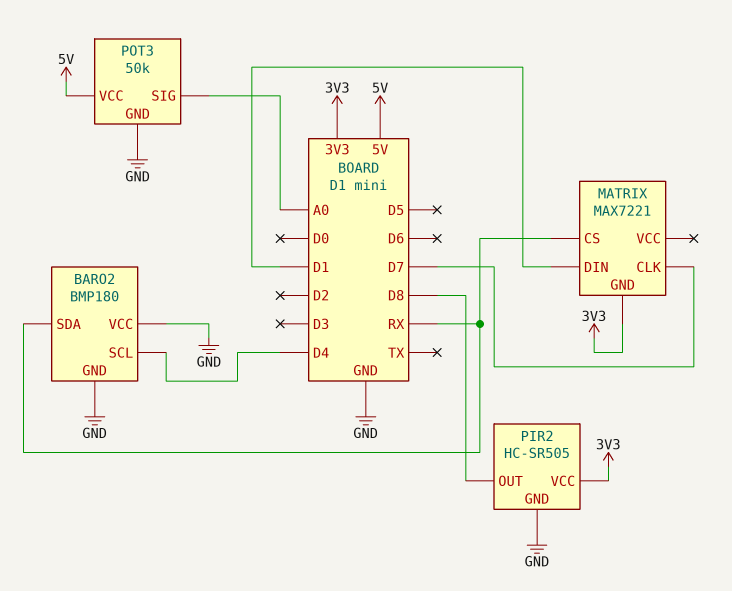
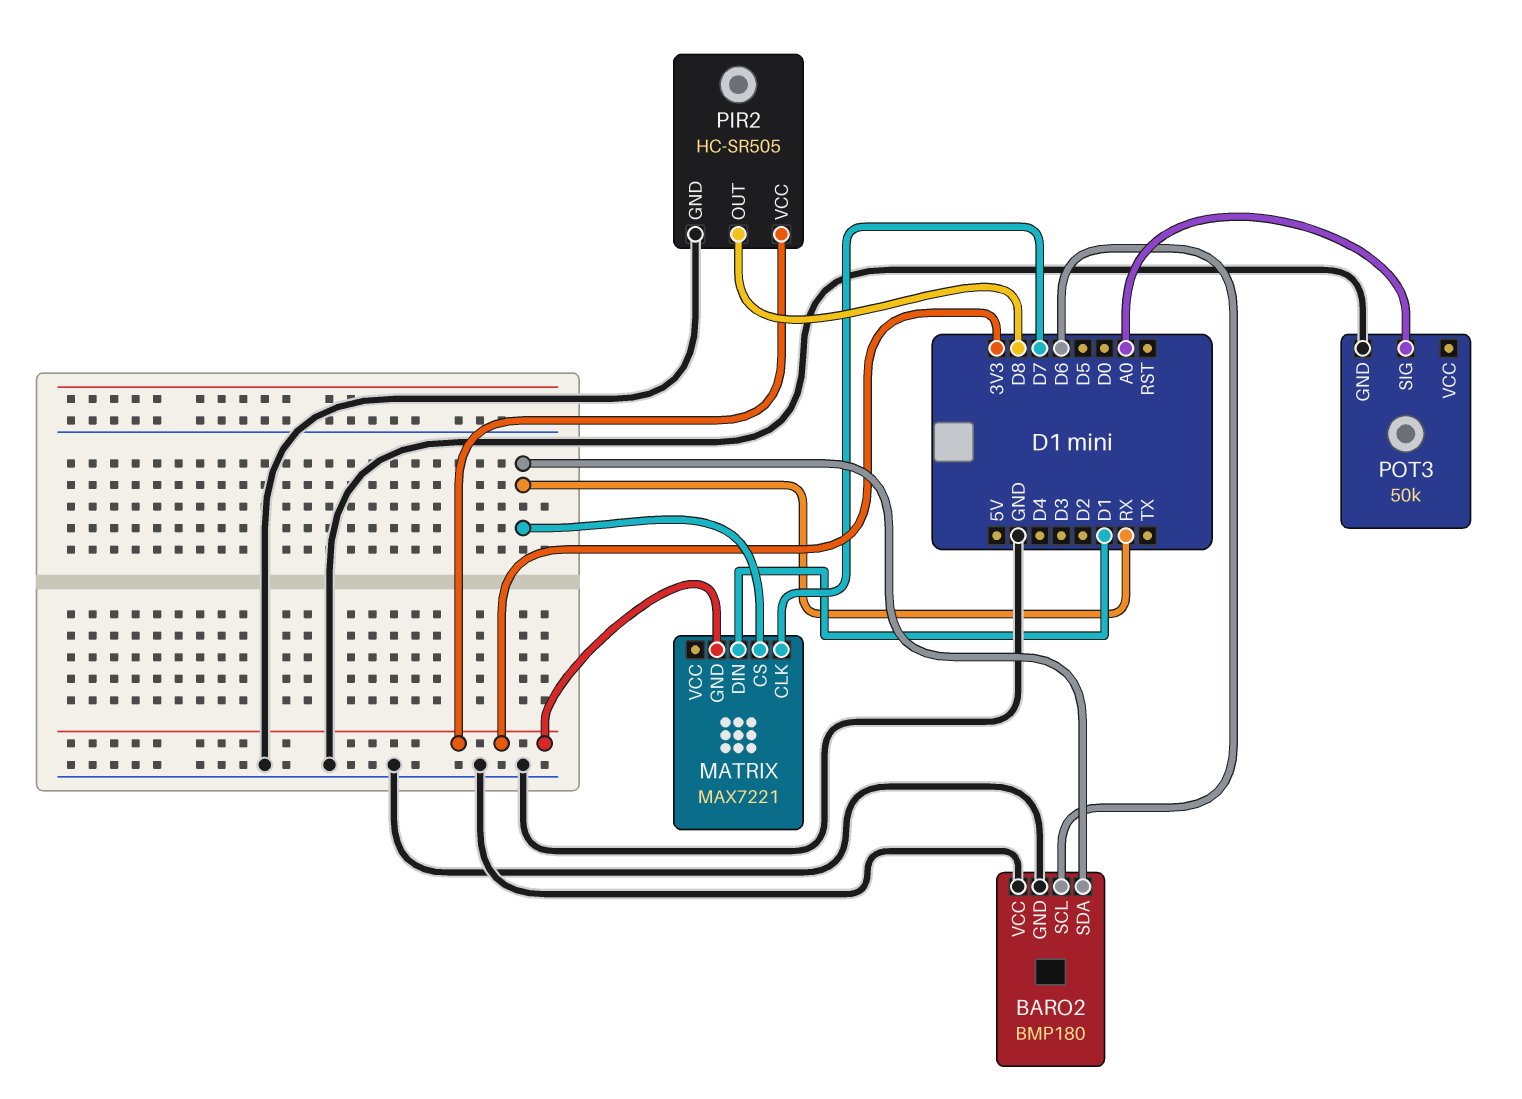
BARO2 pin SCL: D4 -> D6
POT3 pin VCC: 5V -> none

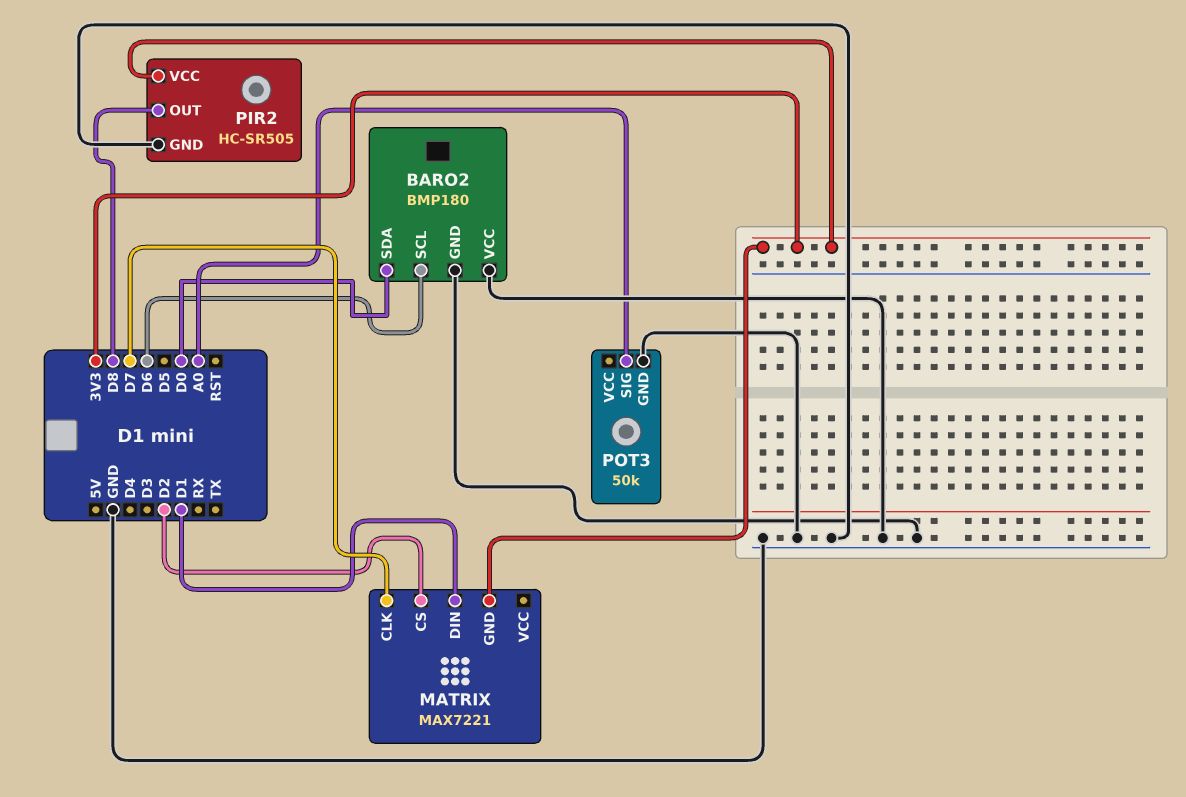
BARO2 pin SDA: RX -> D0
MATRIX pin CS: RX -> D2

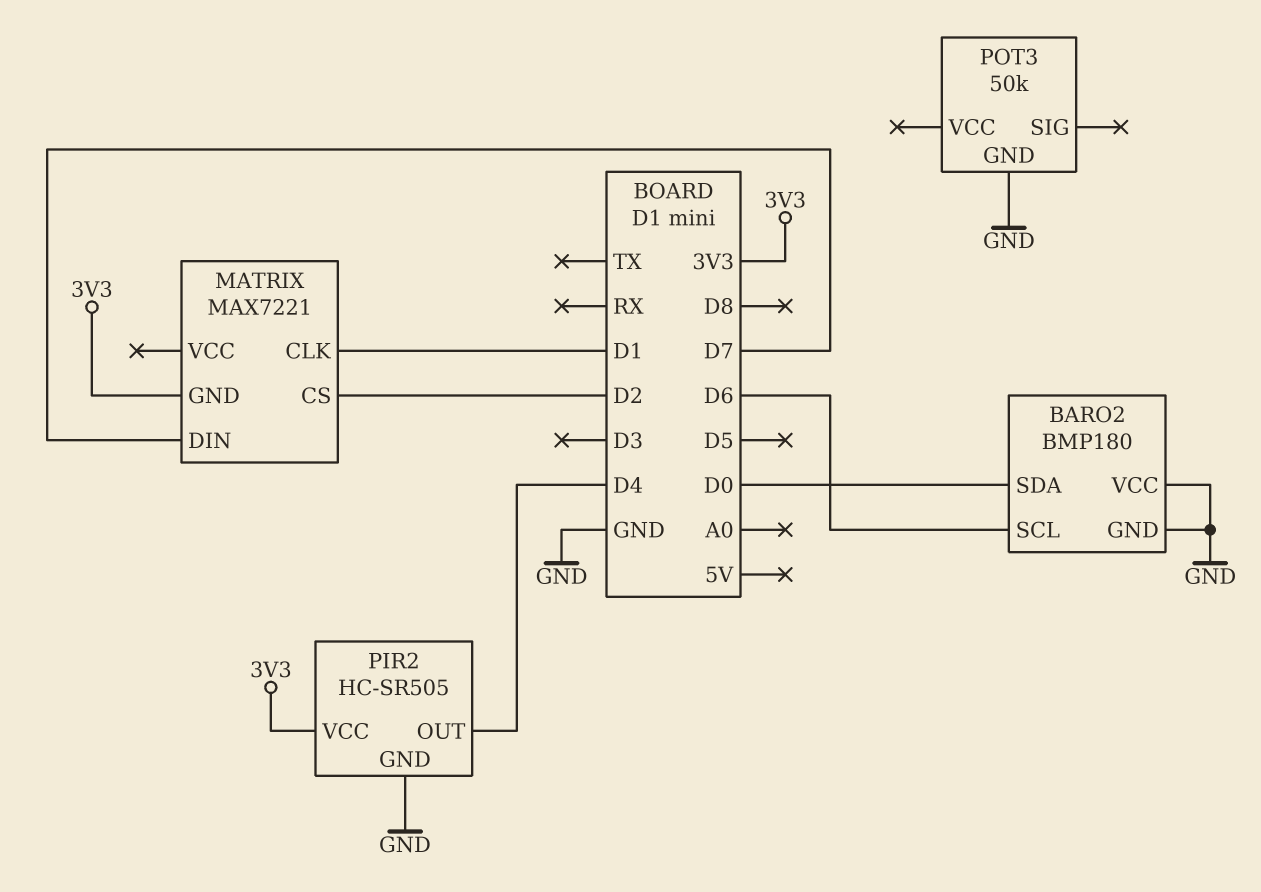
MATRIX pin CLK: D7 -> D1
MATRIX pin DIN: D1 -> D7
PIR2 pin OUT: D8 -> D4
POT3 pin SIG: A0 -> none

